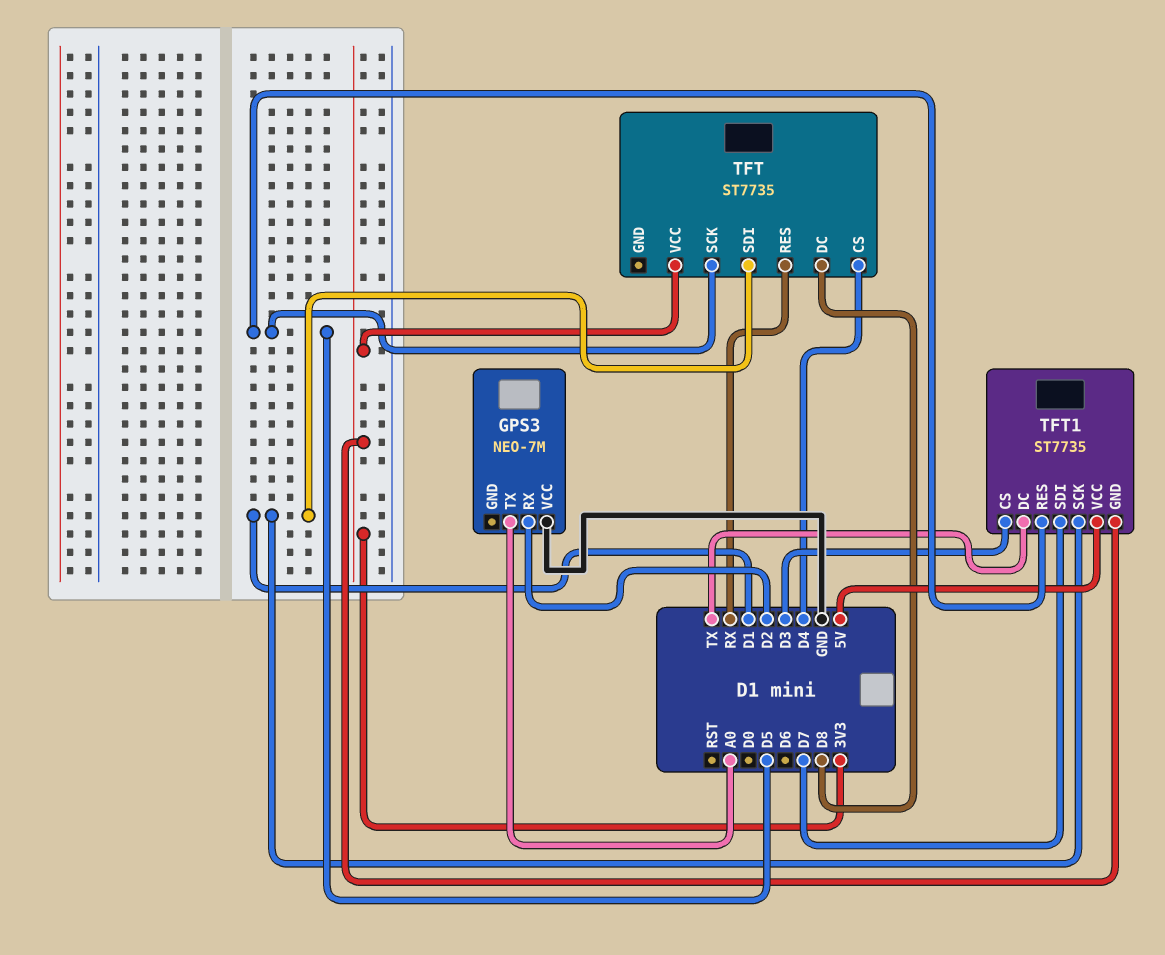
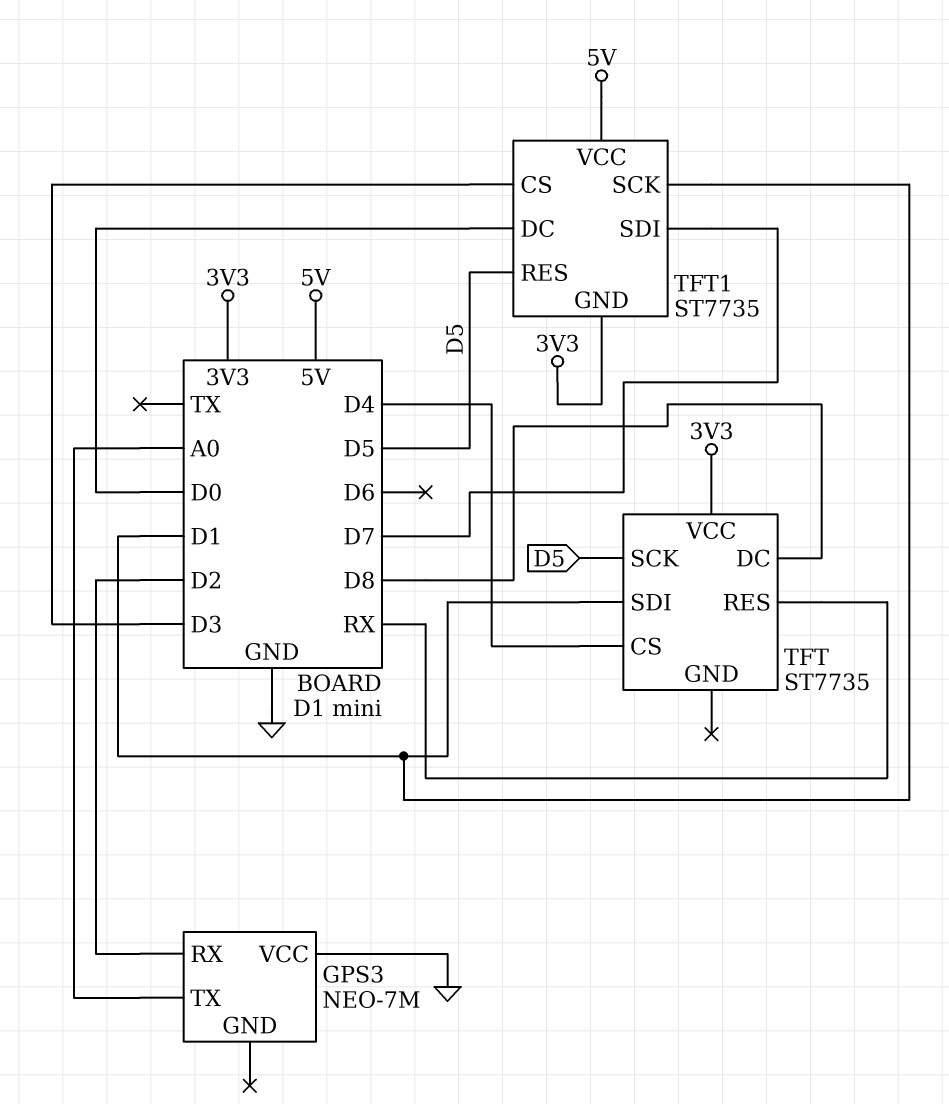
TFT1 pin DC: TX -> D0

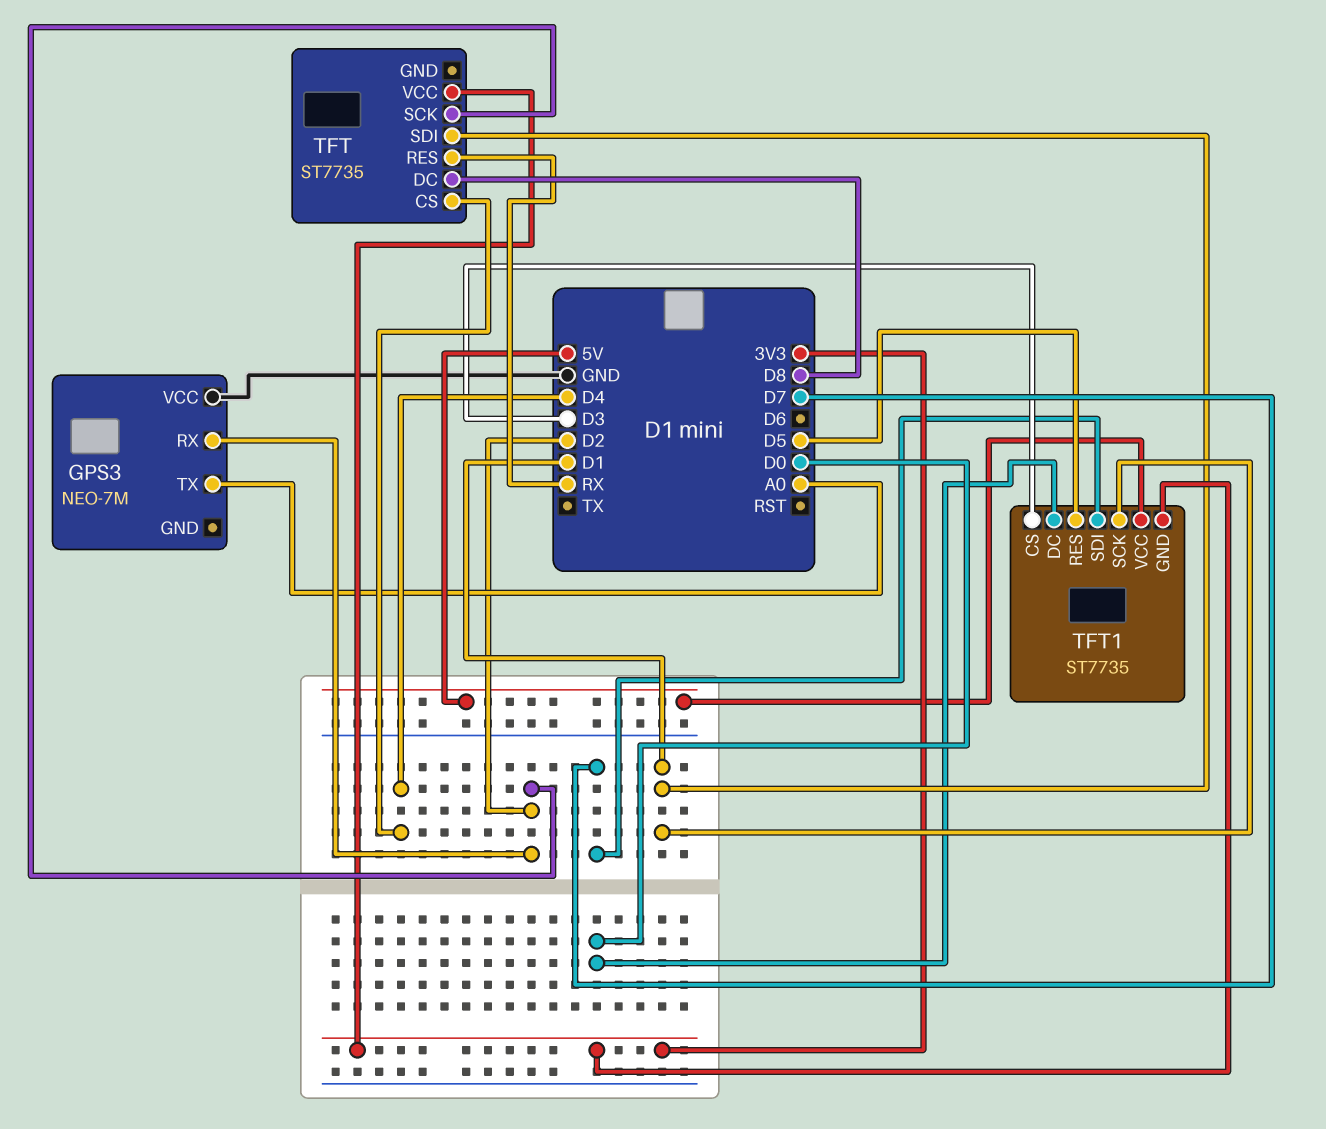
TFT pin SCK: D5 -> D2

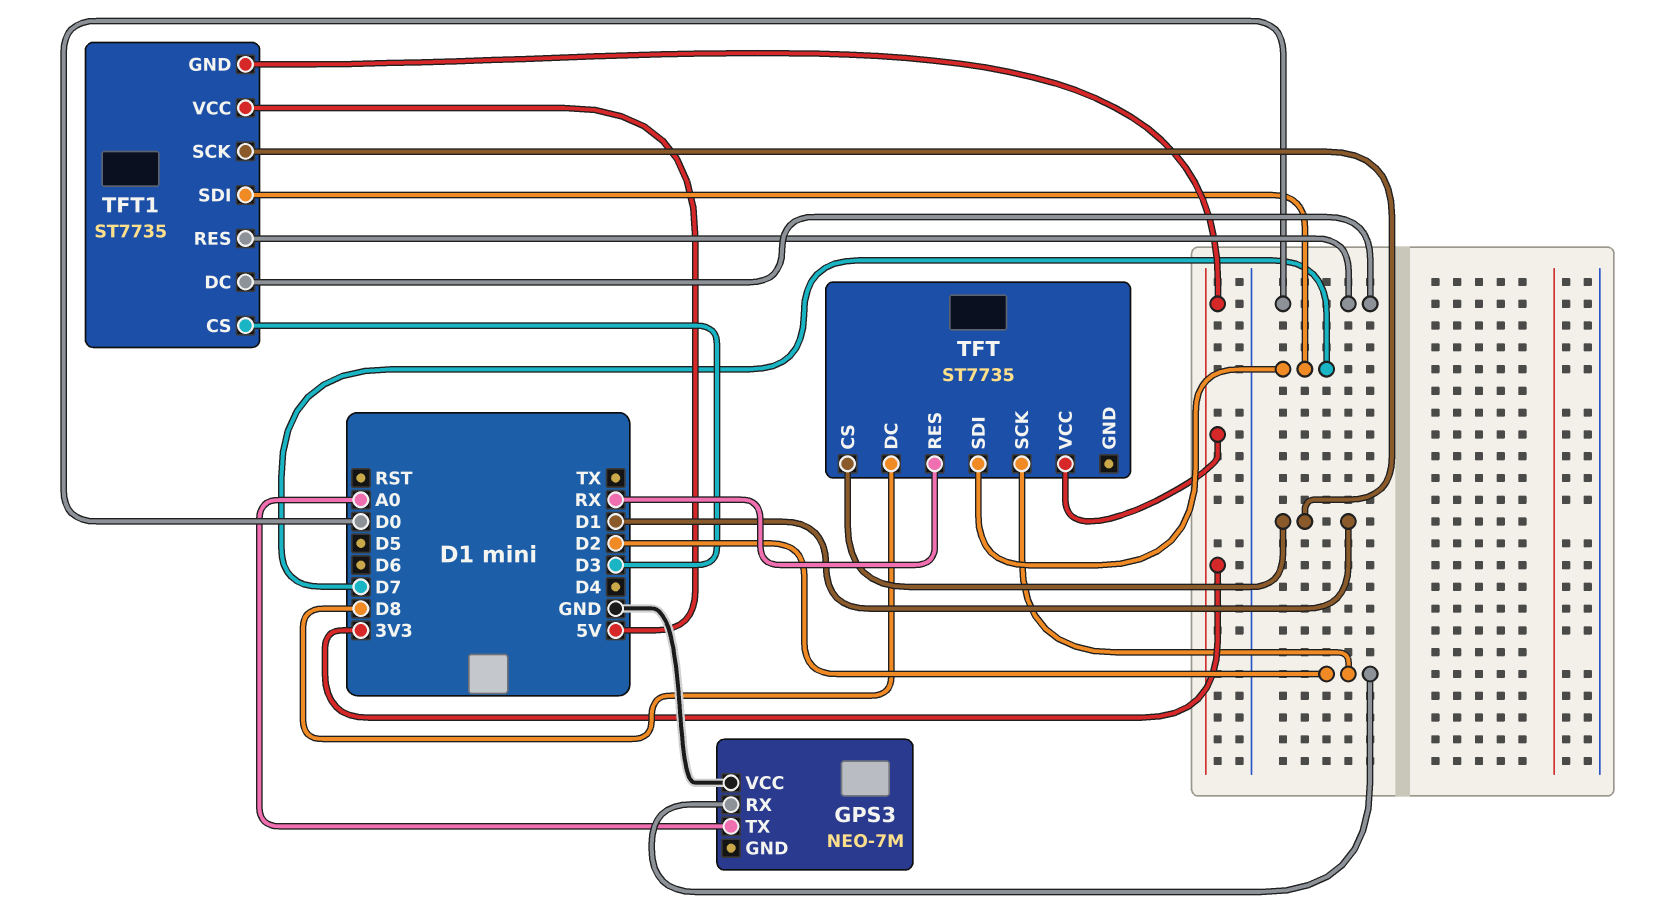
TFT pin CS: D4 -> D1
TFT pin SDI: D1 -> D7
TFT1 pin RES: D5 -> D0

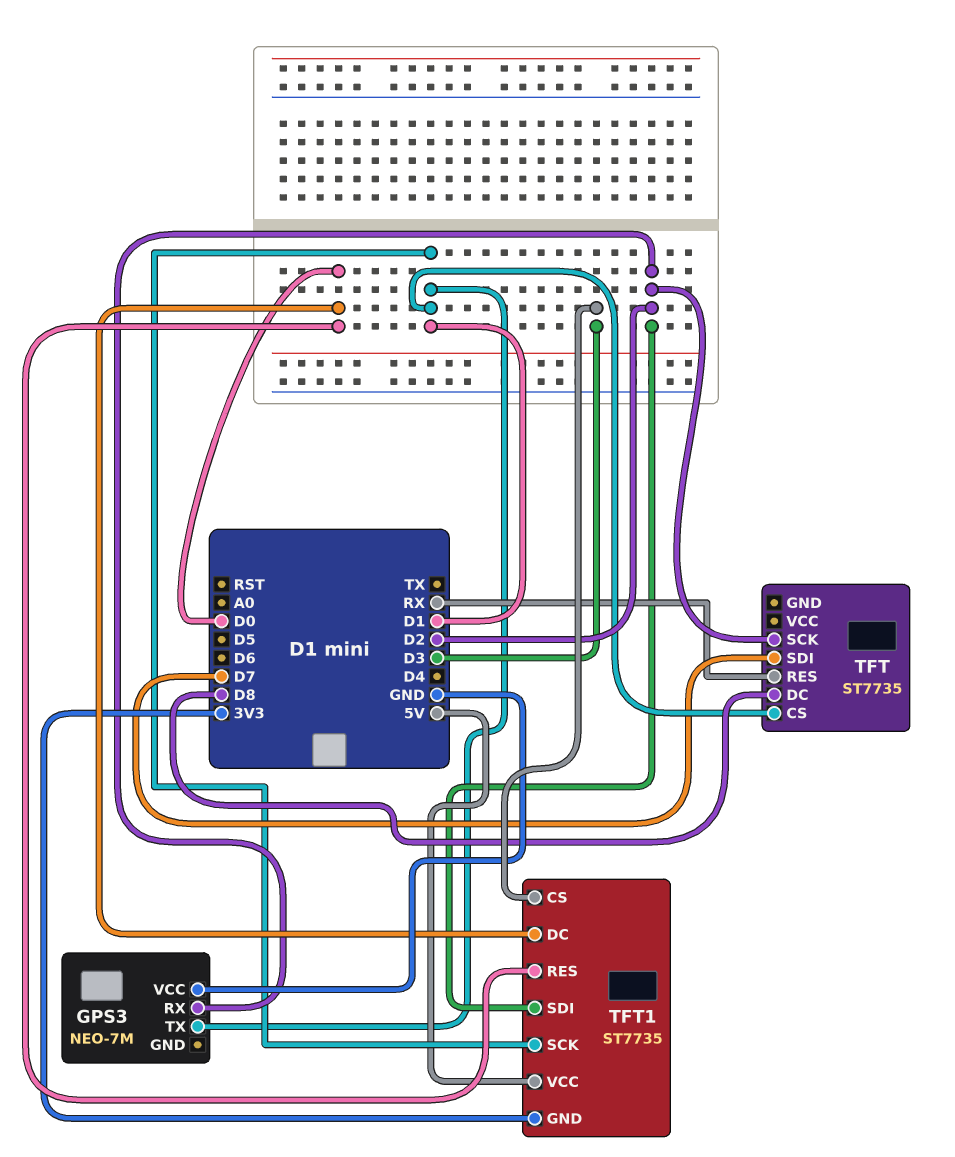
GPS3 pin TX: A0 -> D1
TFT pin VCC: 3V3 -> none
TFT1 pin SDI: D7 -> D2

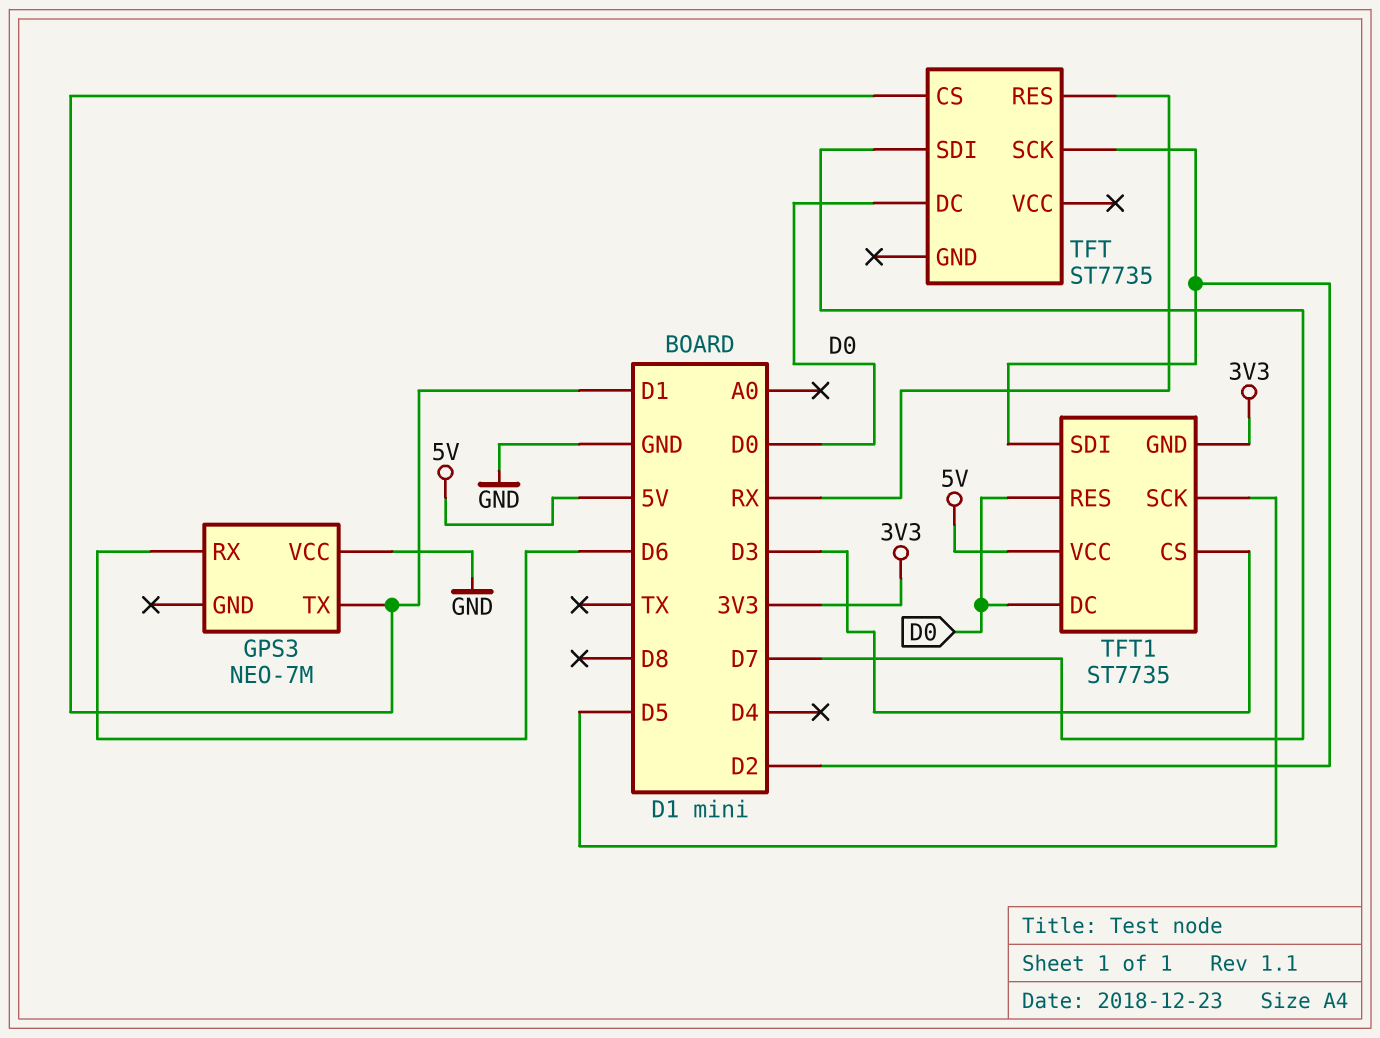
GPS3 pin RX: D2 -> D6
TFT pin DC: D8 -> D0
TFT1 pin SCK: D1 -> D5

